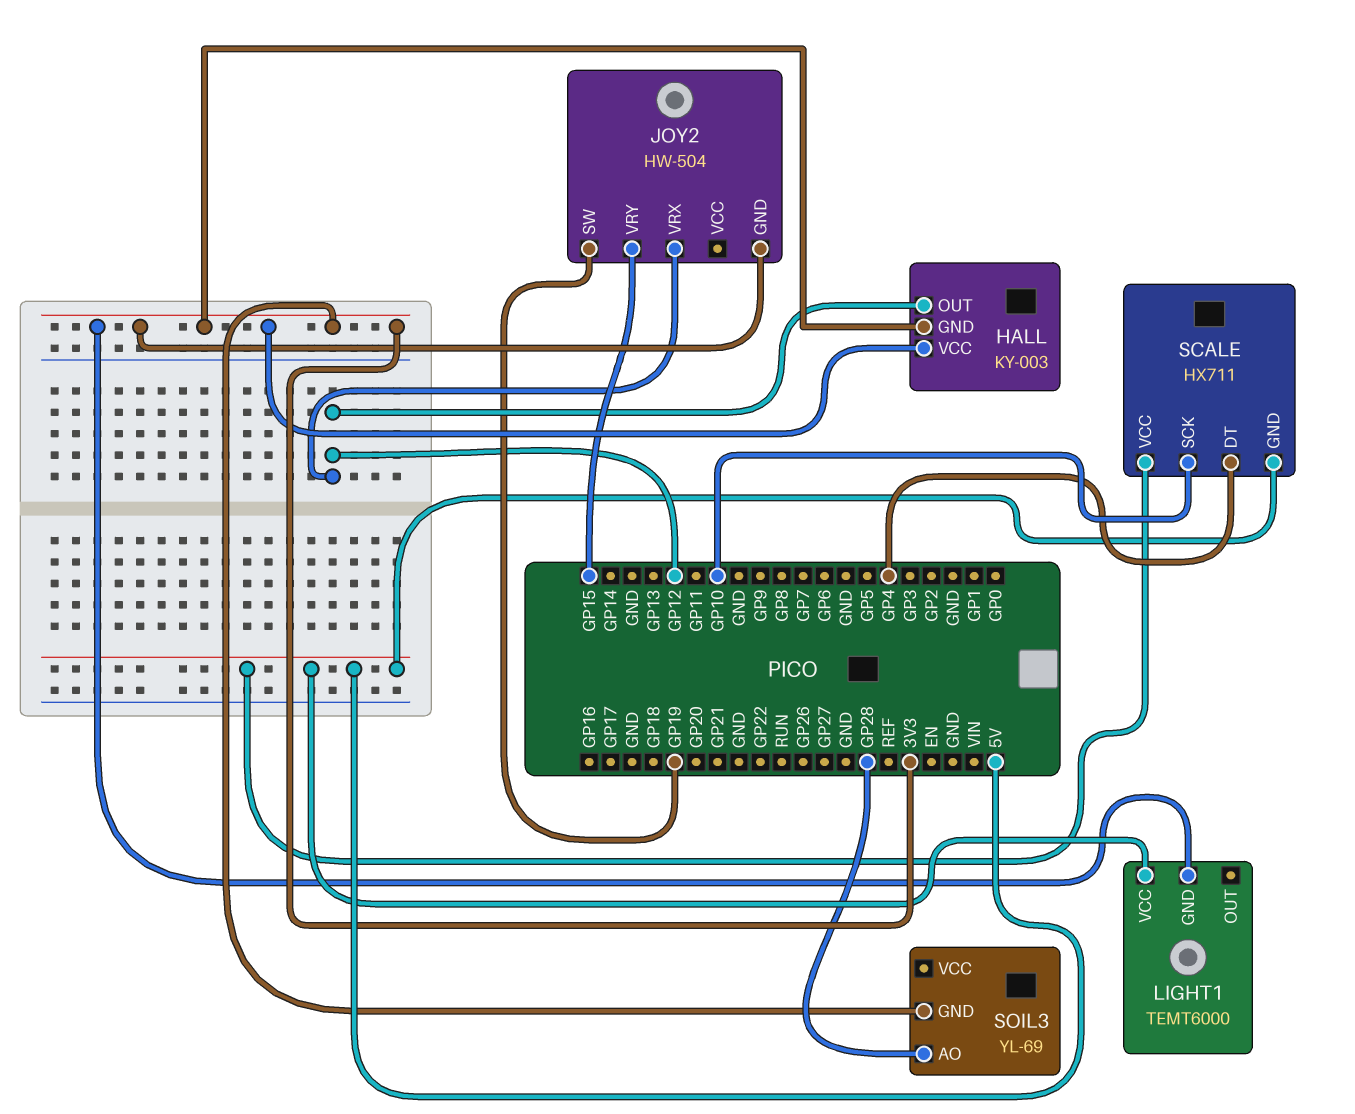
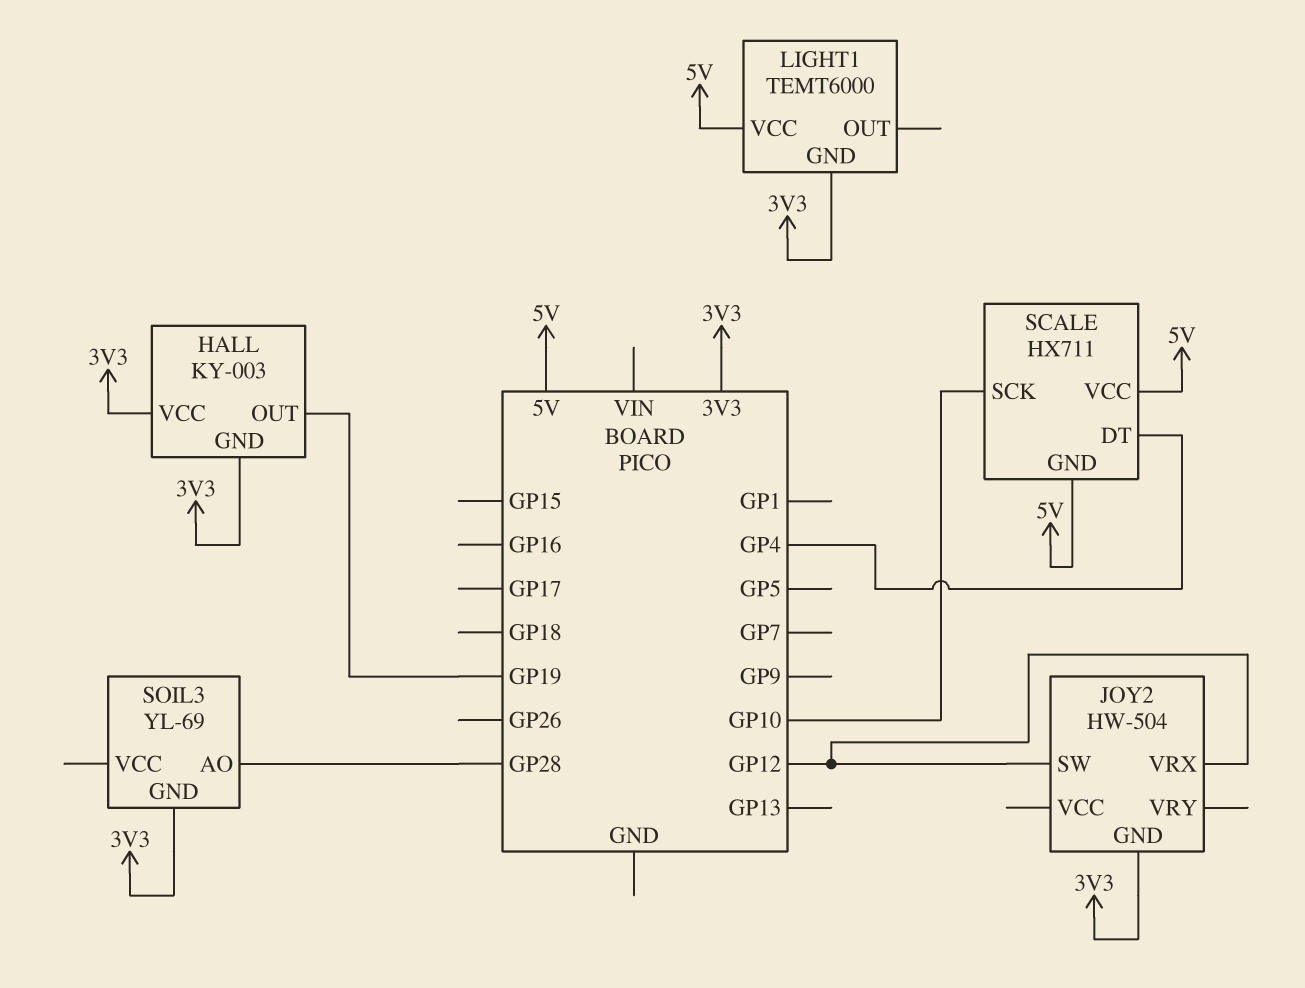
HALL pin OUT: GP12 -> GP19
JOY2 pin SW: GP19 -> GP12
JOY2 pin VRY: GP15 -> none

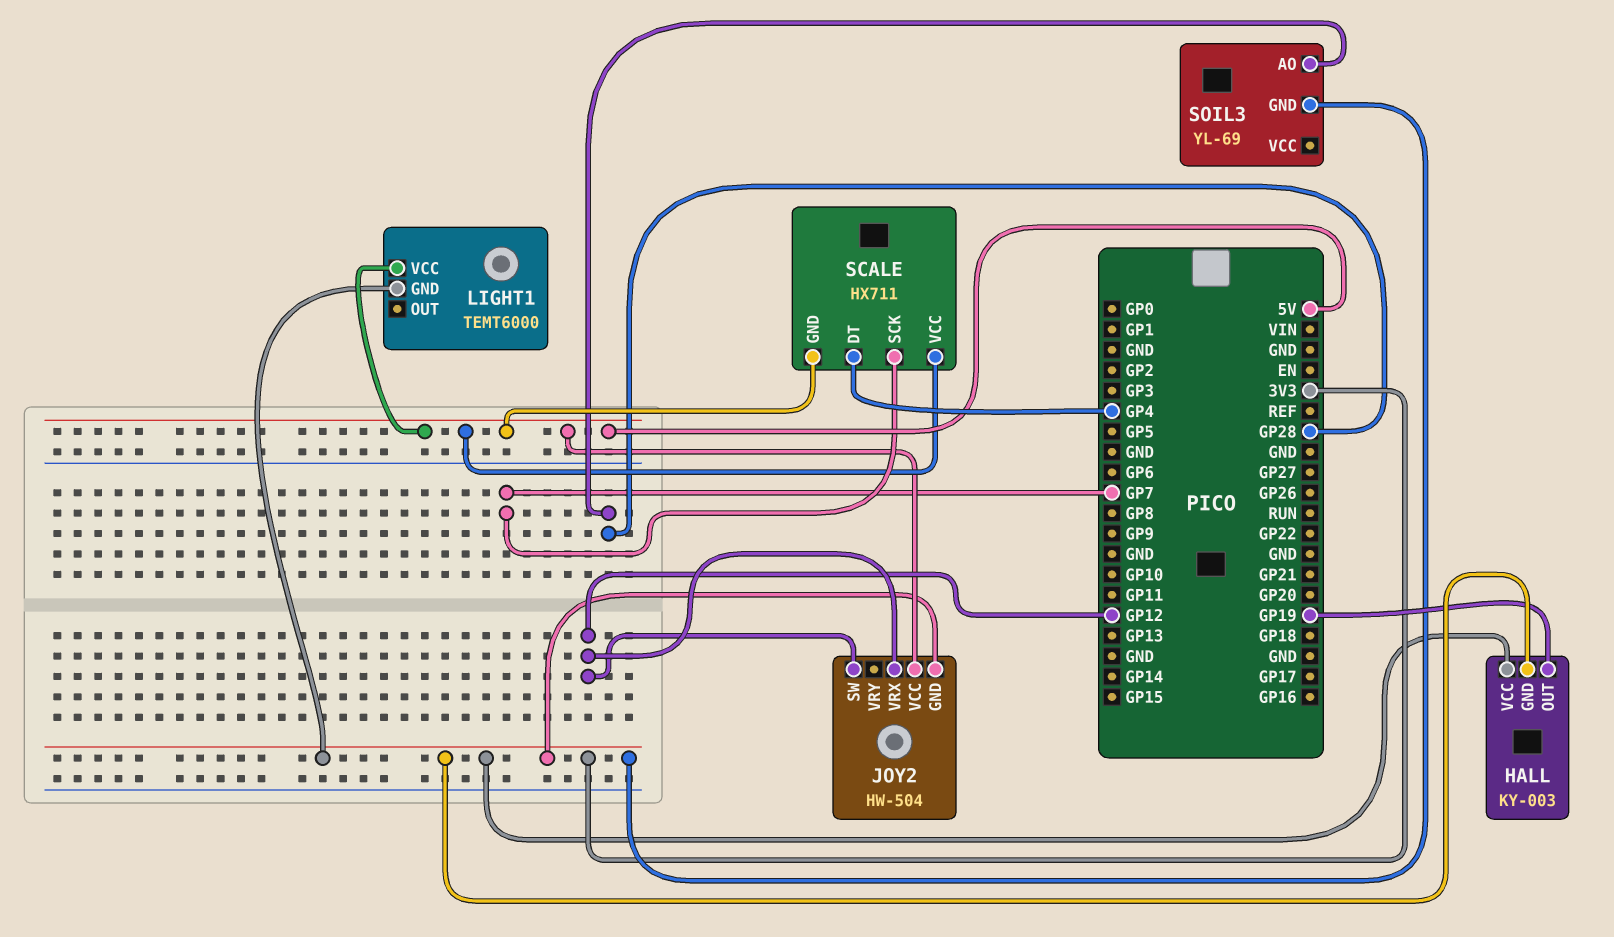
JOY2 pin VCC: none -> 5V
SCALE pin SCK: GP10 -> GP7

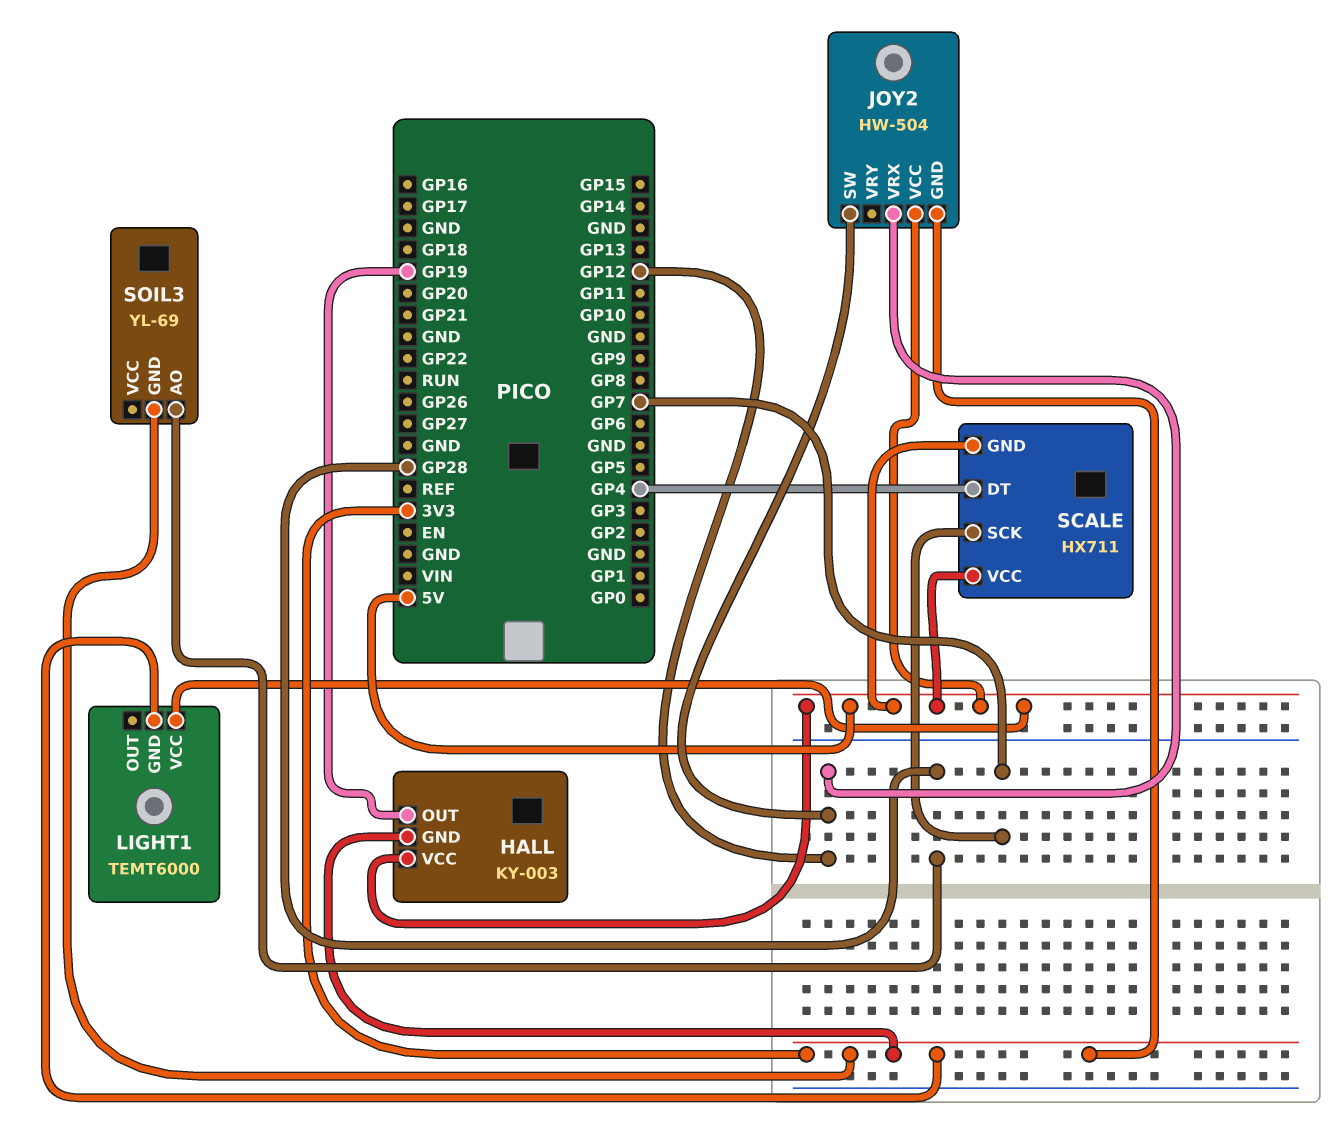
HALL pin VCC: 3V3 -> 5V

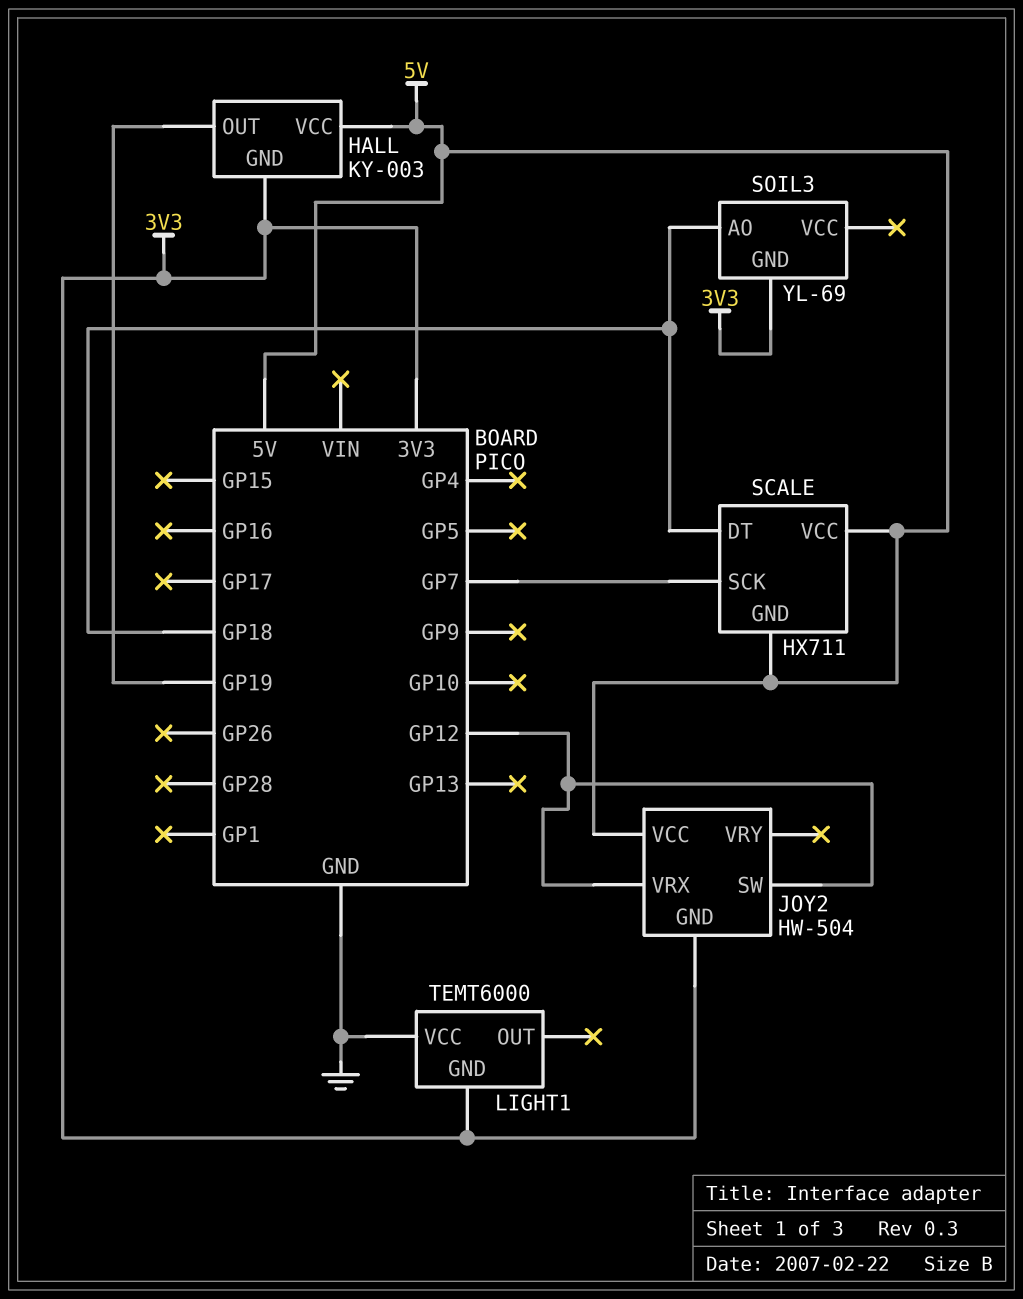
LIGHT1 pin VCC: 5V -> GND
SCALE pin DT: GP4 -> GP18
SOIL3 pin AO: GP28 -> GP18

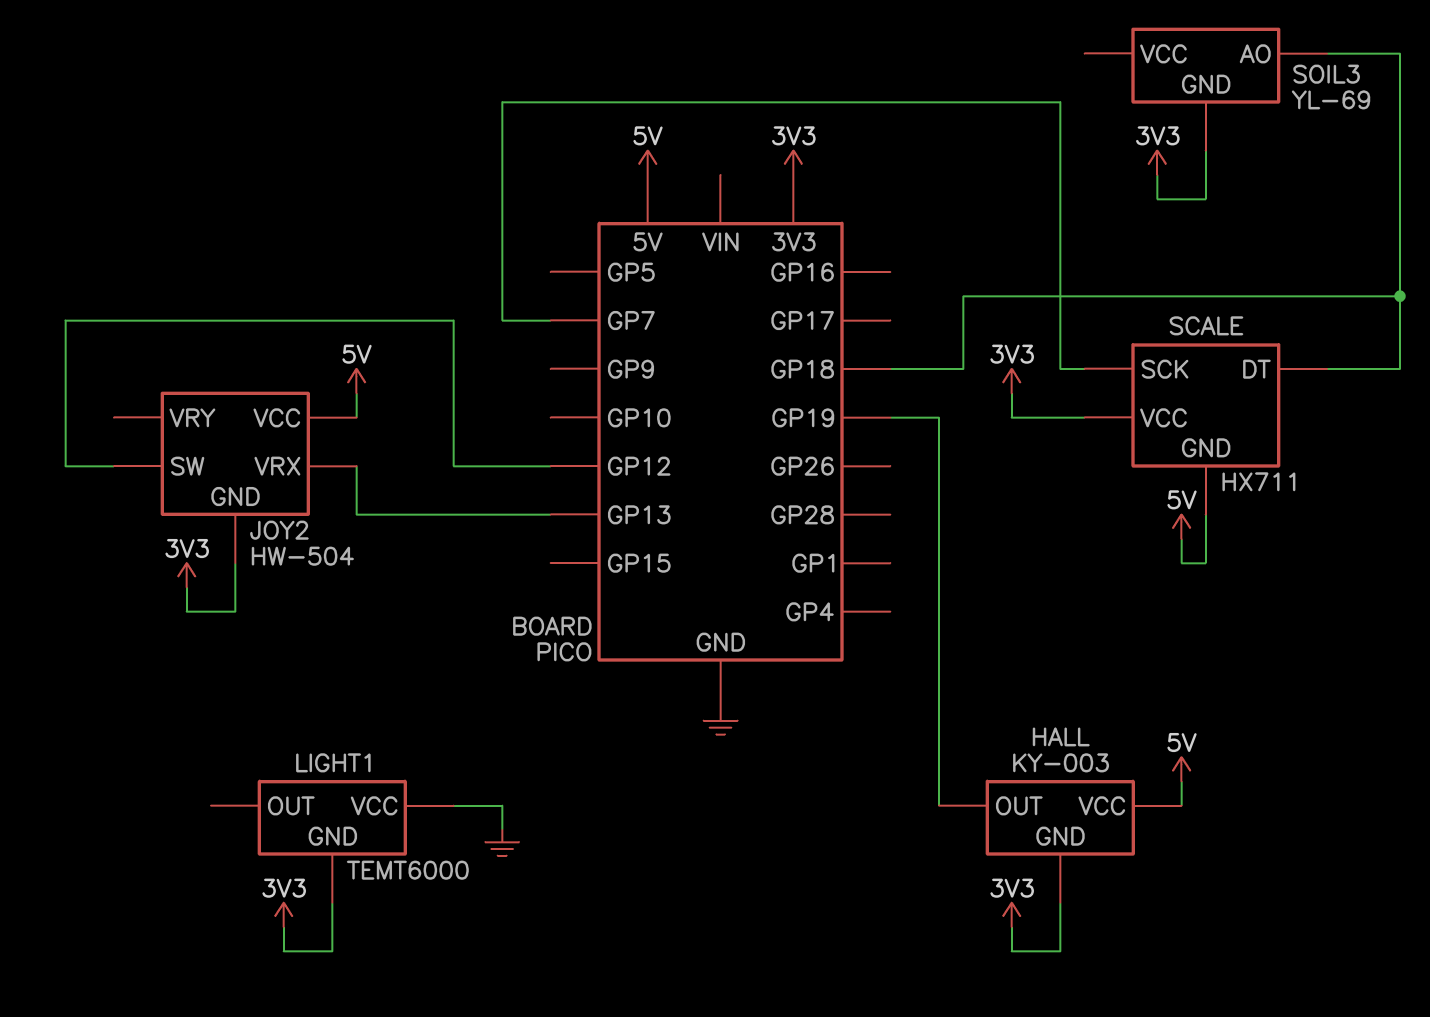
JOY2 pin VRX: GP12 -> GP13
SCALE pin VCC: 5V -> 3V3

